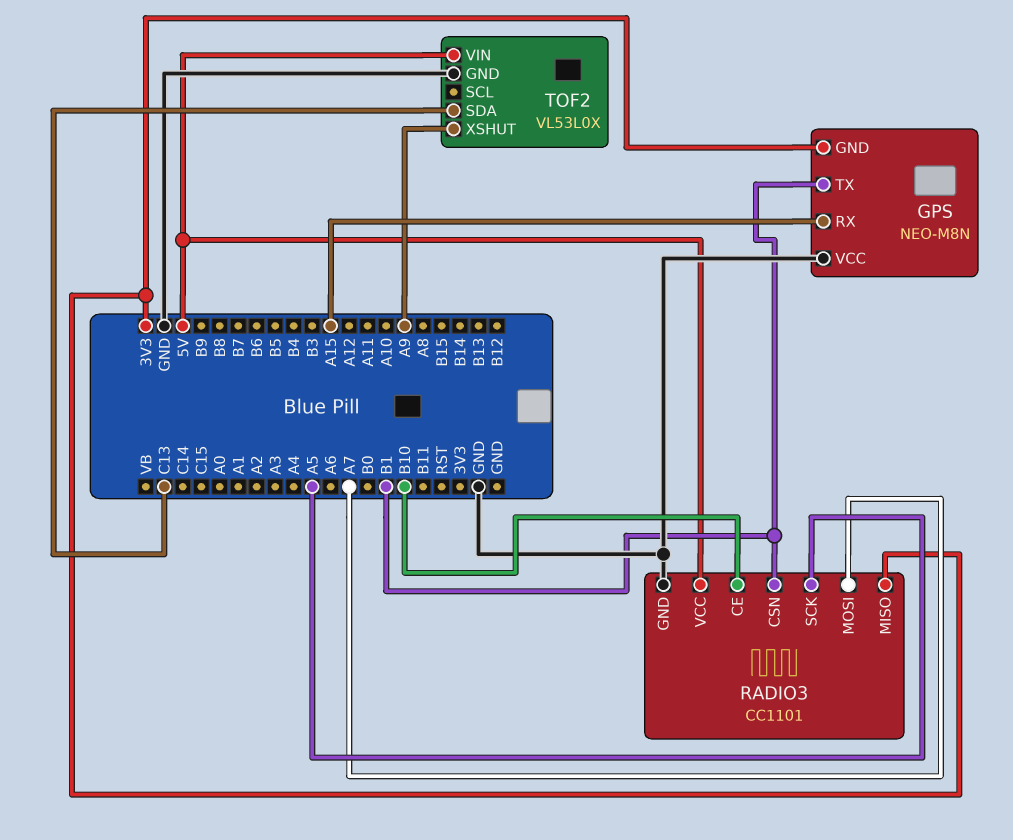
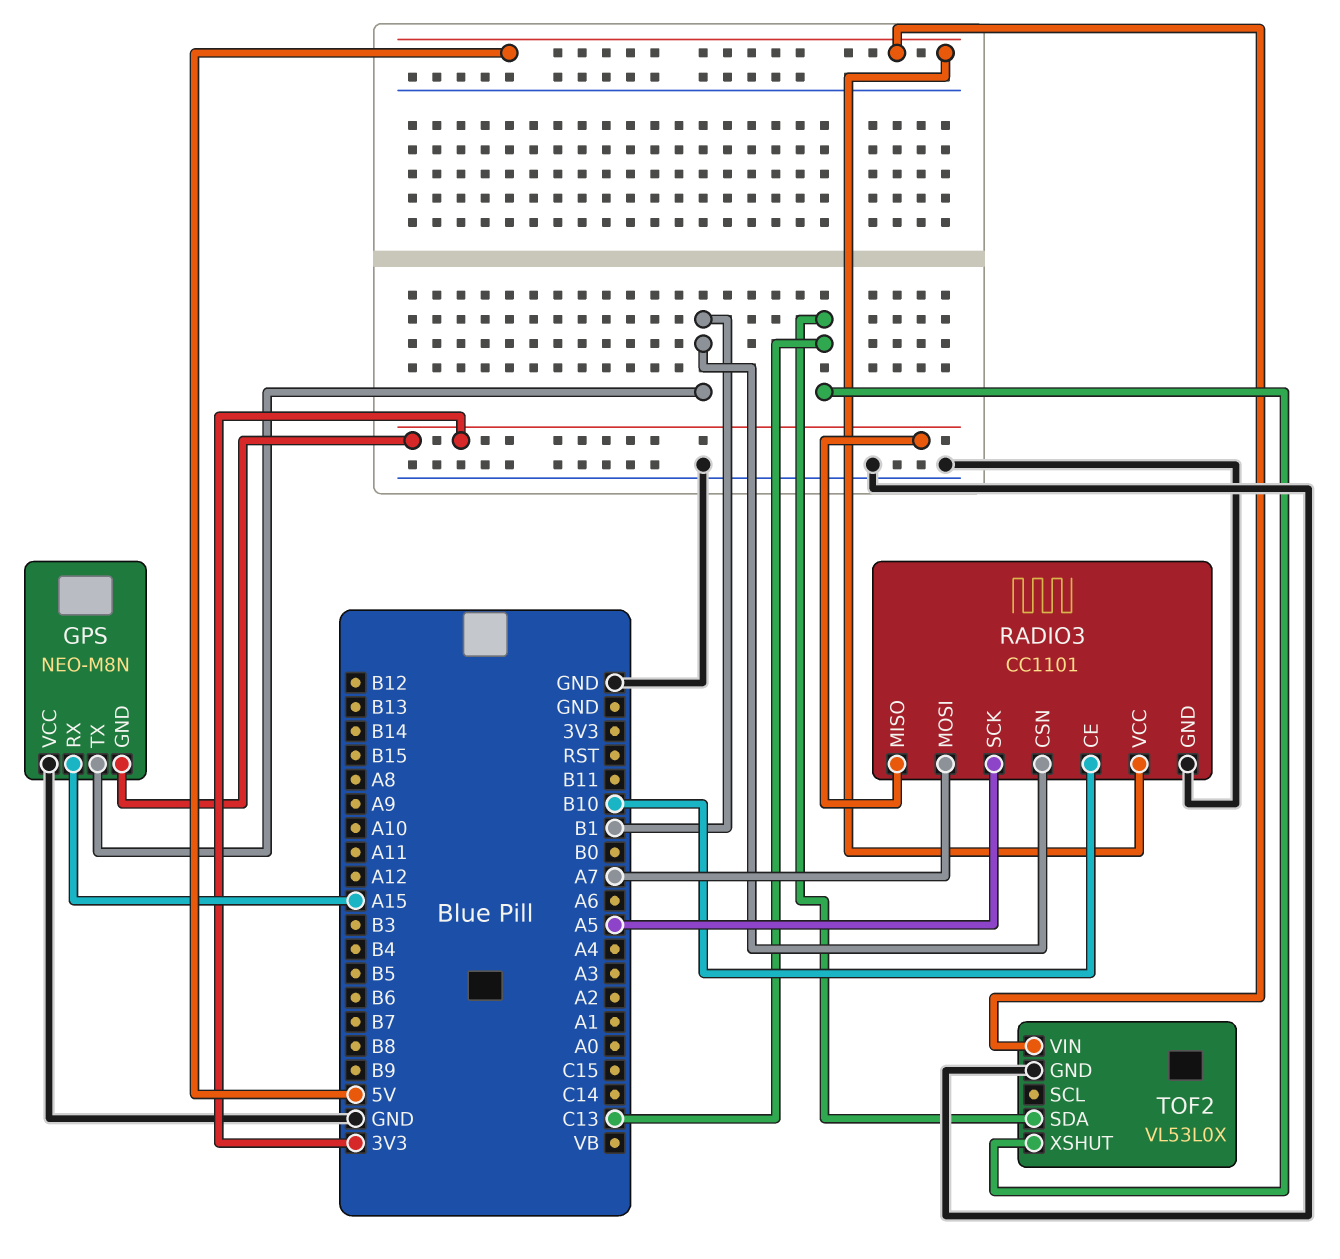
TOF2 pin XSHUT: A9 -> C13

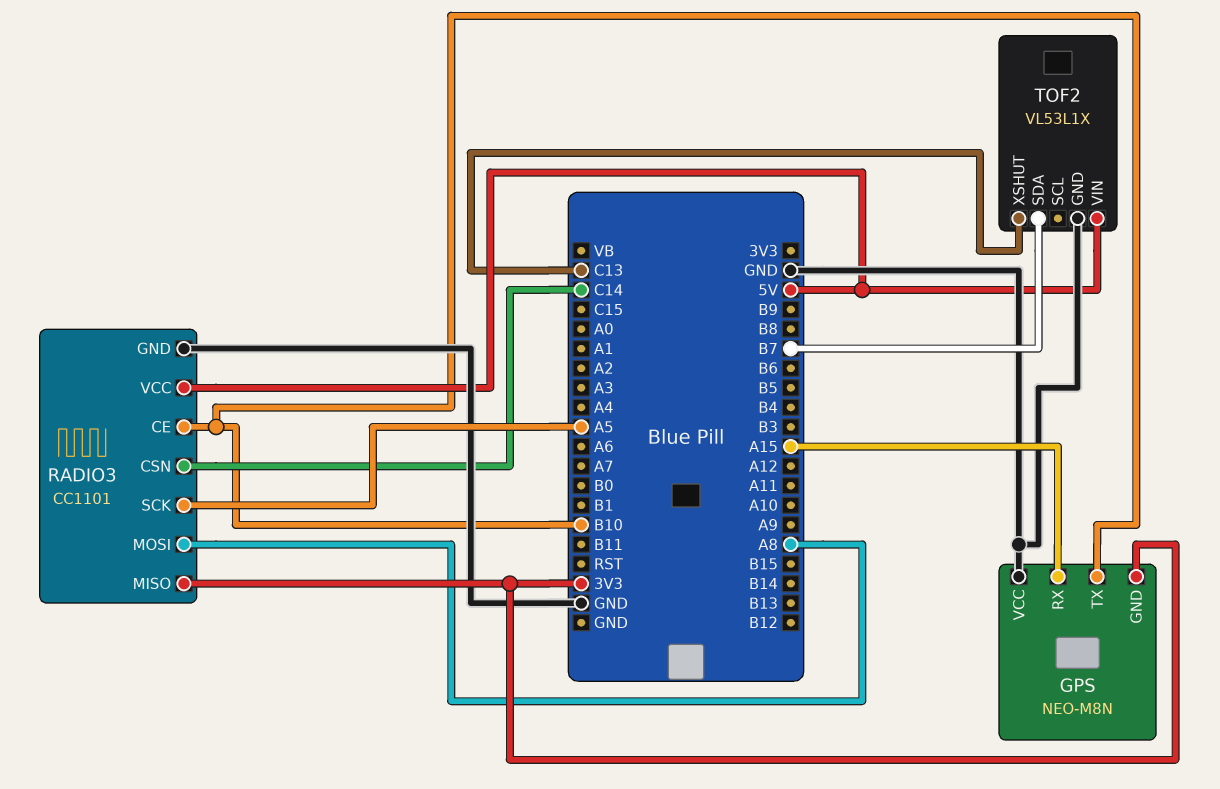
GPS pin TX: B1 -> B10
RADIO3 pin CSN: B1 -> C14
RADIO3 pin MOSI: A7 -> A8
TOF2: VL53L0X -> VL53L1X
TOF2 pin SDA: C13 -> B7

